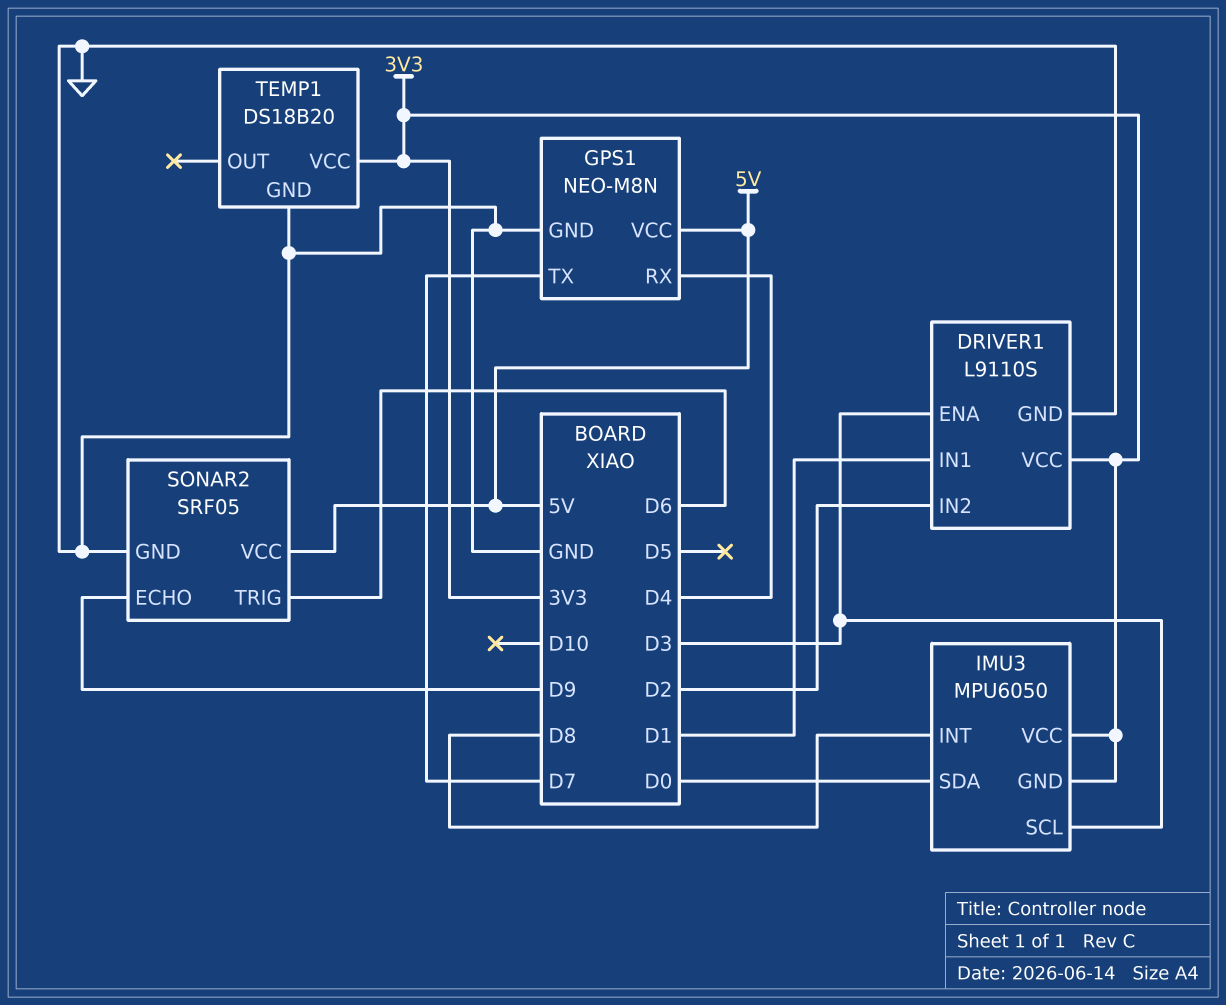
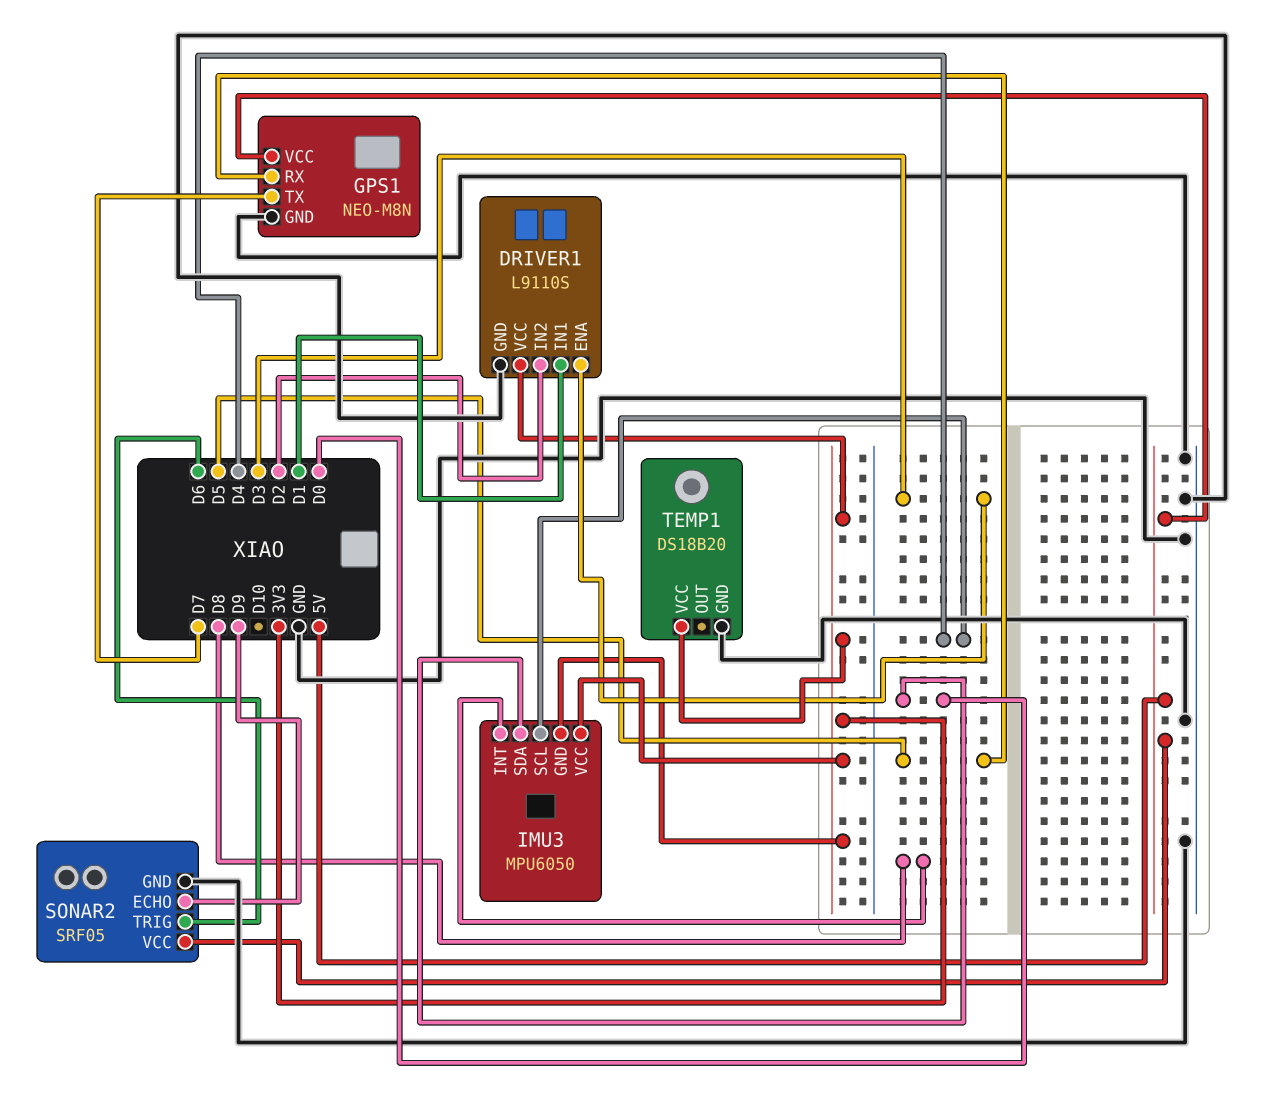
GPS1 pin RX: D4 -> D5
IMU3 pin SCL: D3 -> D4

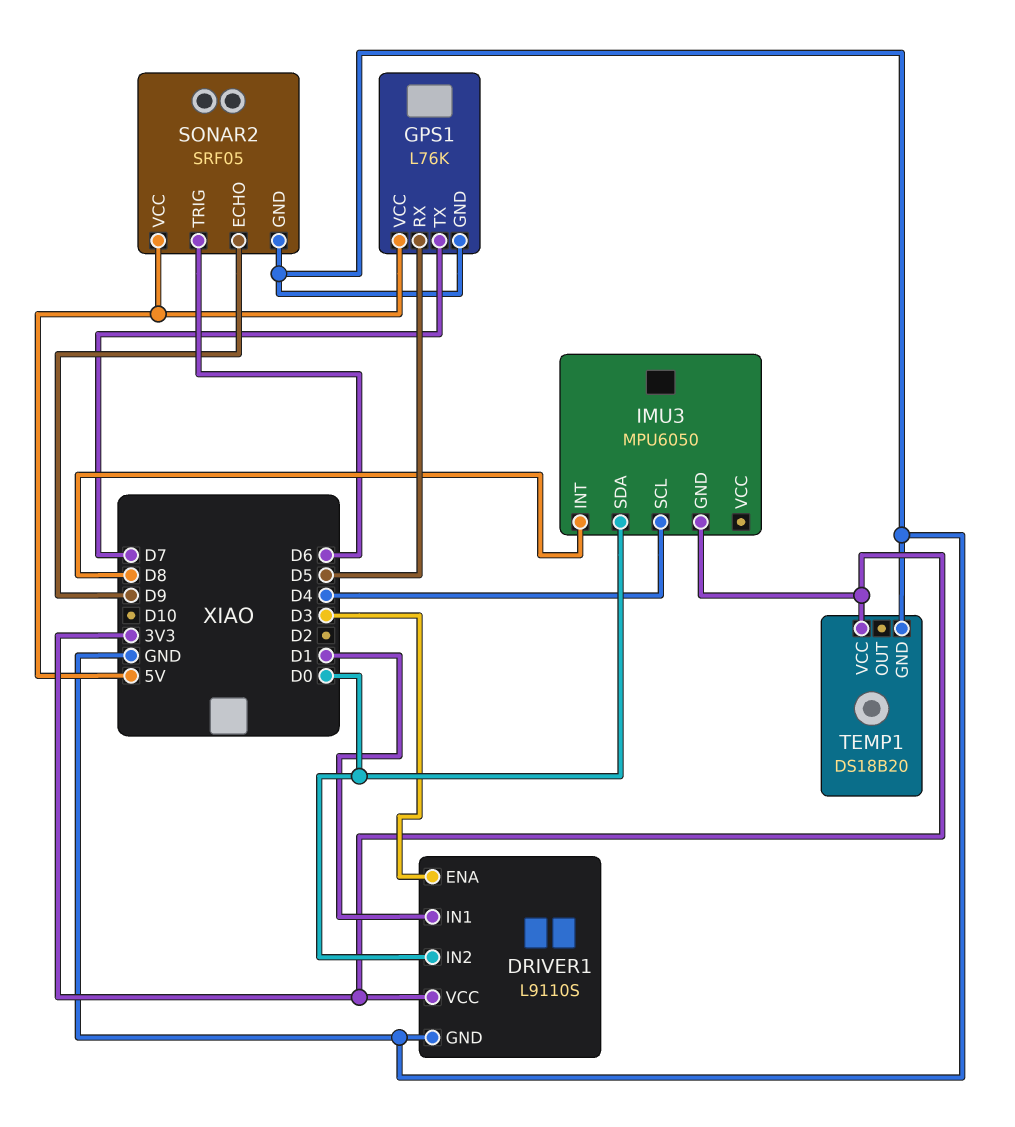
DRIVER1 pin IN2: D2 -> D0
GPS1: NEO-M8N -> L76K
IMU3 pin VCC: 3V3 -> none

